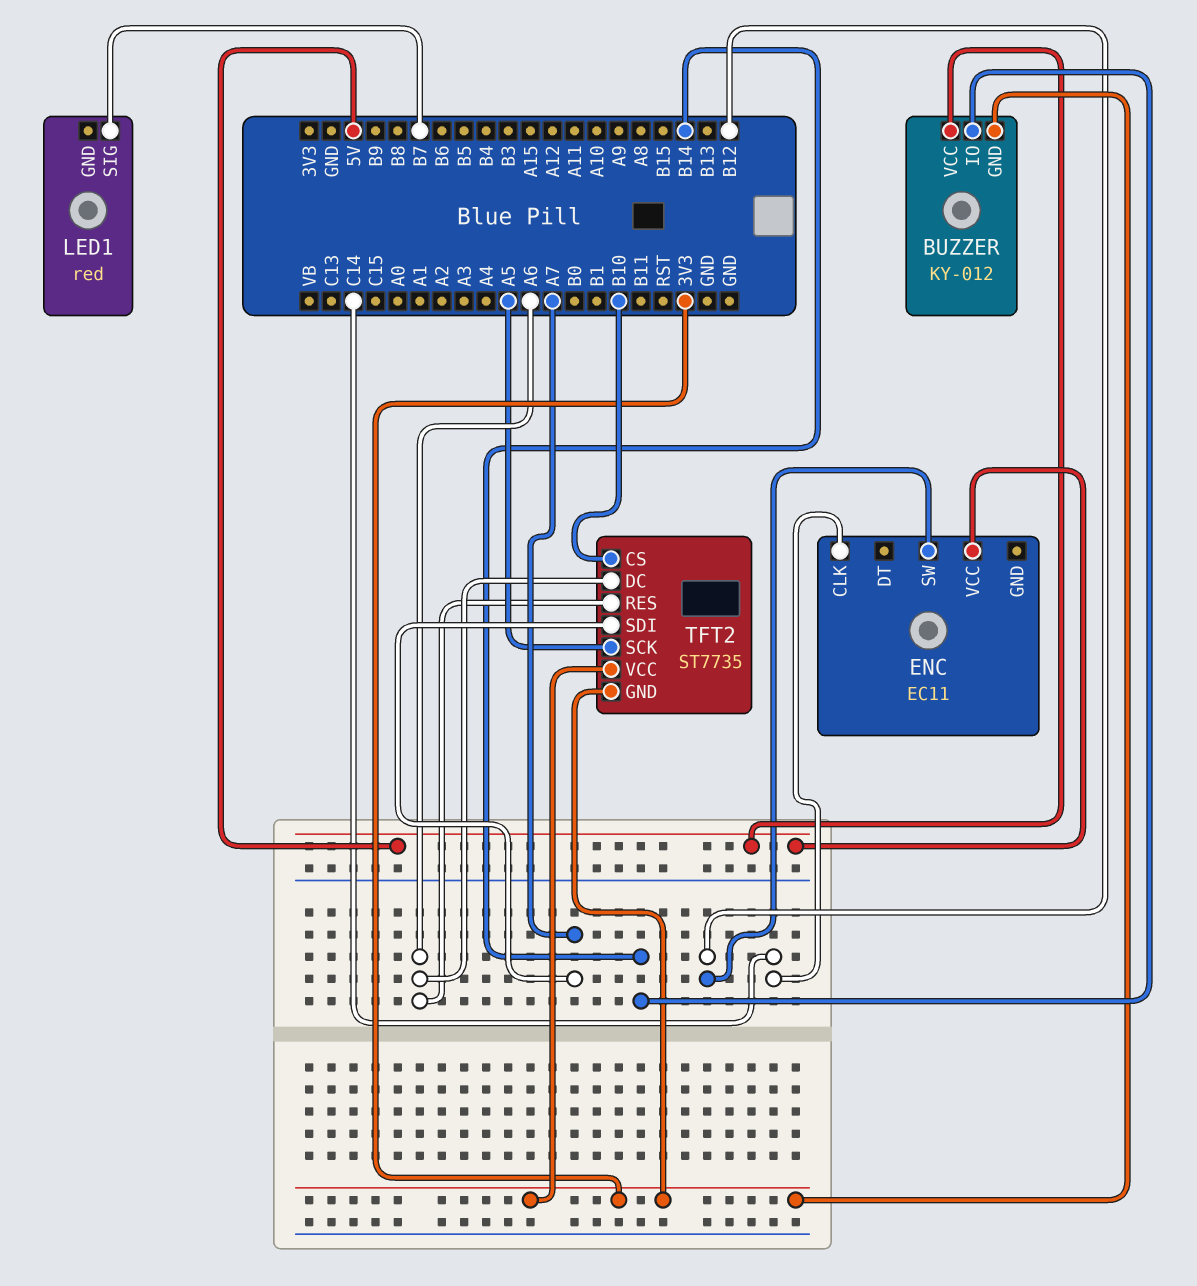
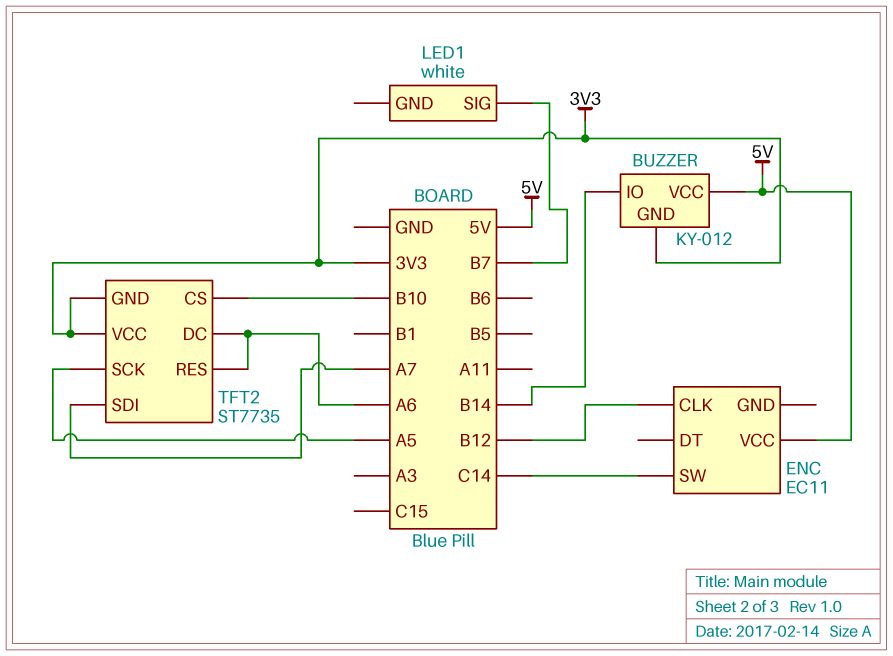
ENC pin CLK: C14 -> B12
ENC pin SW: B12 -> C14
LED1: red -> white

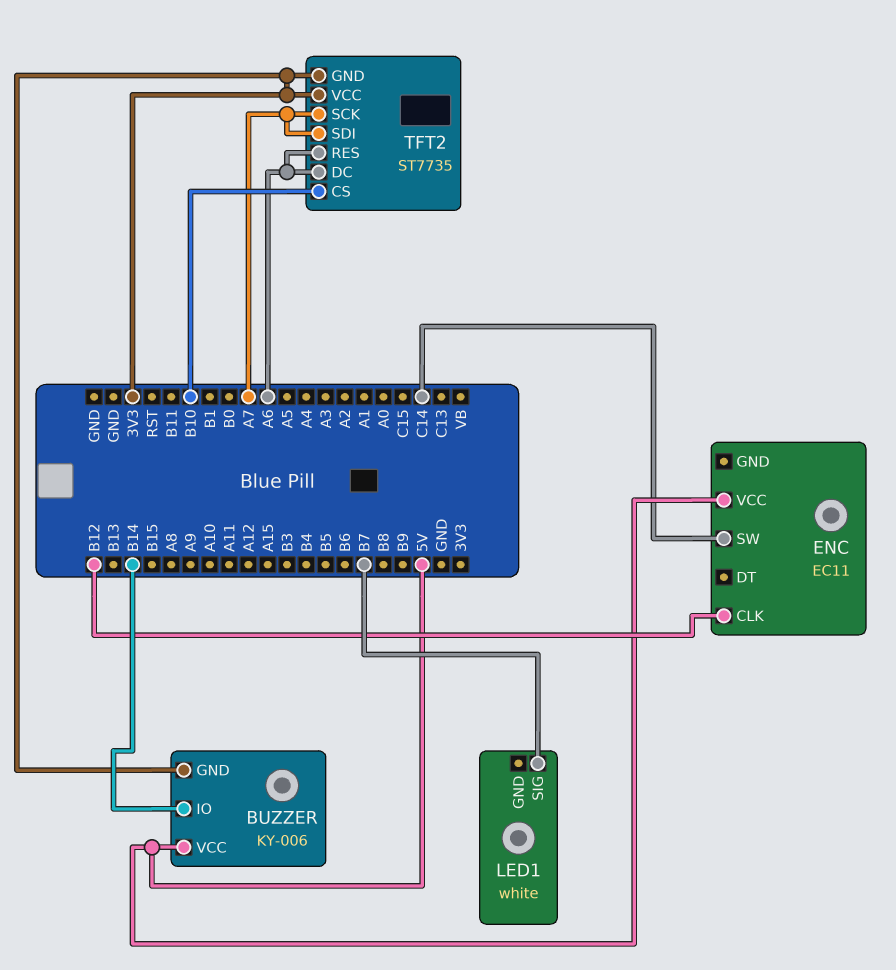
BUZZER: KY-012 -> KY-006
TFT2 pin SCK: A5 -> A7

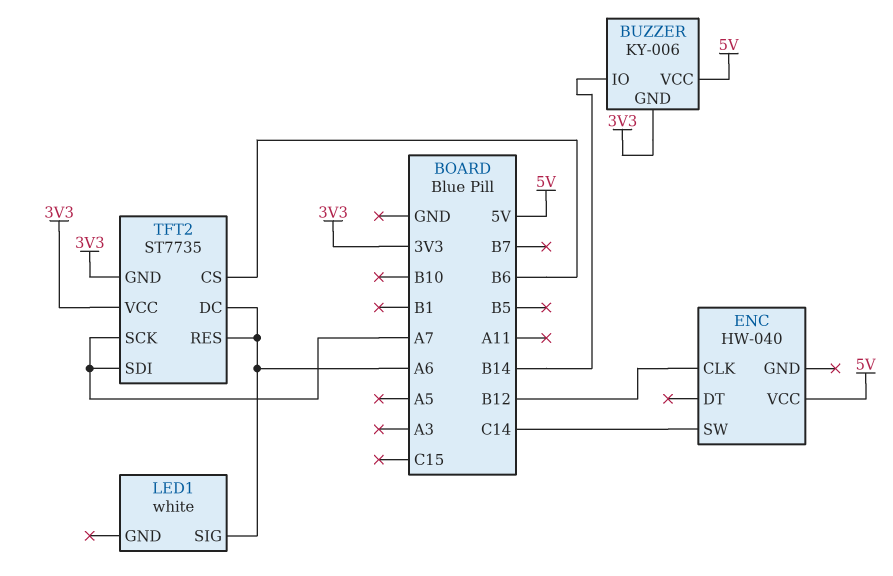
ENC: EC11 -> HW-040
LED1 pin SIG: B7 -> A6
TFT2 pin CS: B10 -> B6

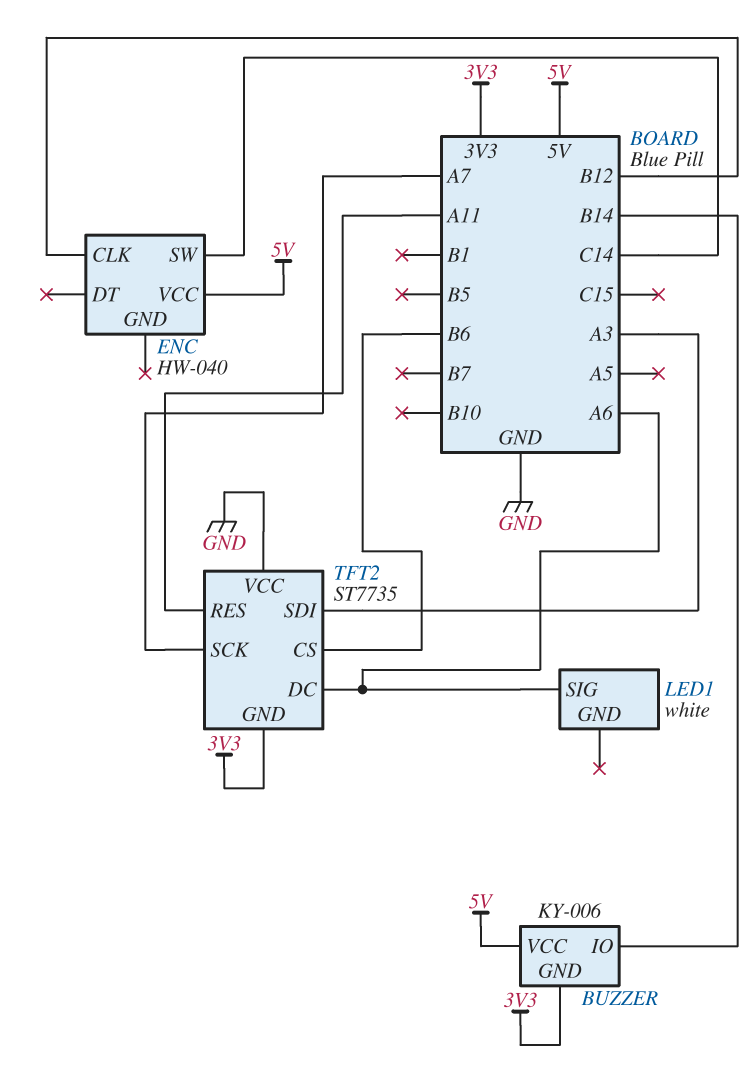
TFT2 pin RES: A6 -> A11
TFT2 pin SDI: A7 -> A3
TFT2 pin VCC: 3V3 -> GND

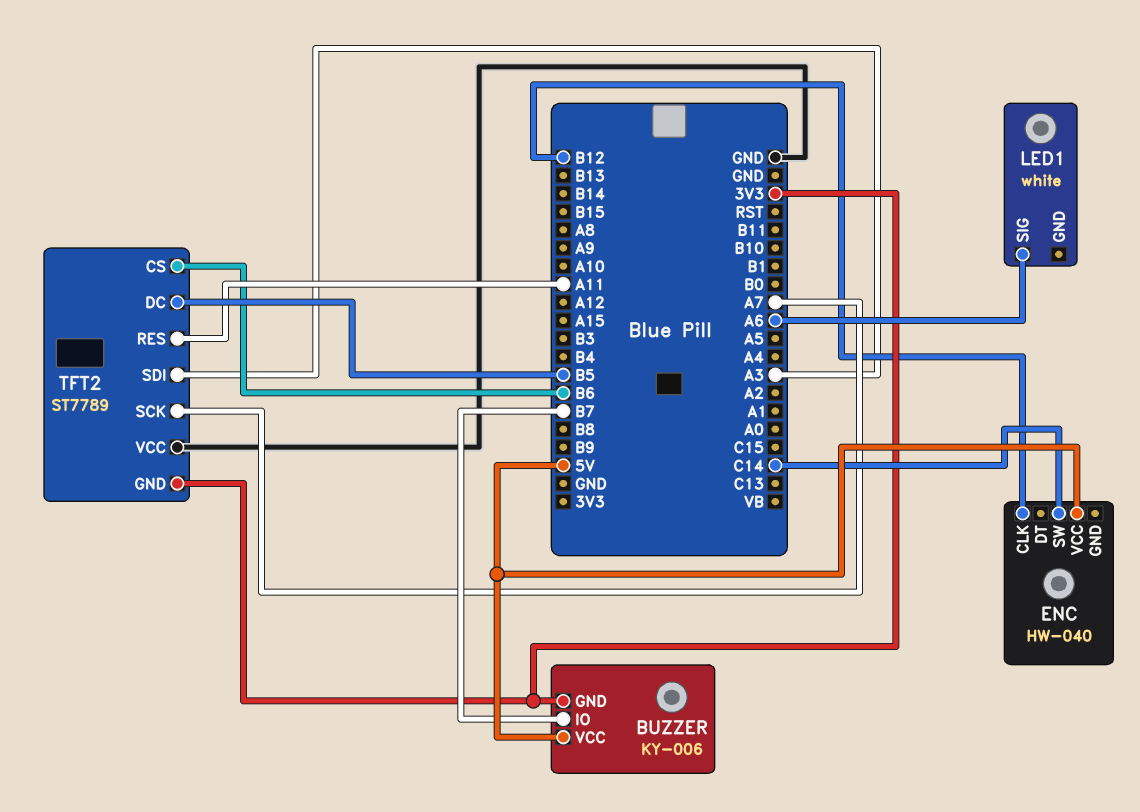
BUZZER pin IO: B14 -> B7
TFT2: ST7735 -> ST7789
TFT2 pin DC: A6 -> B5

